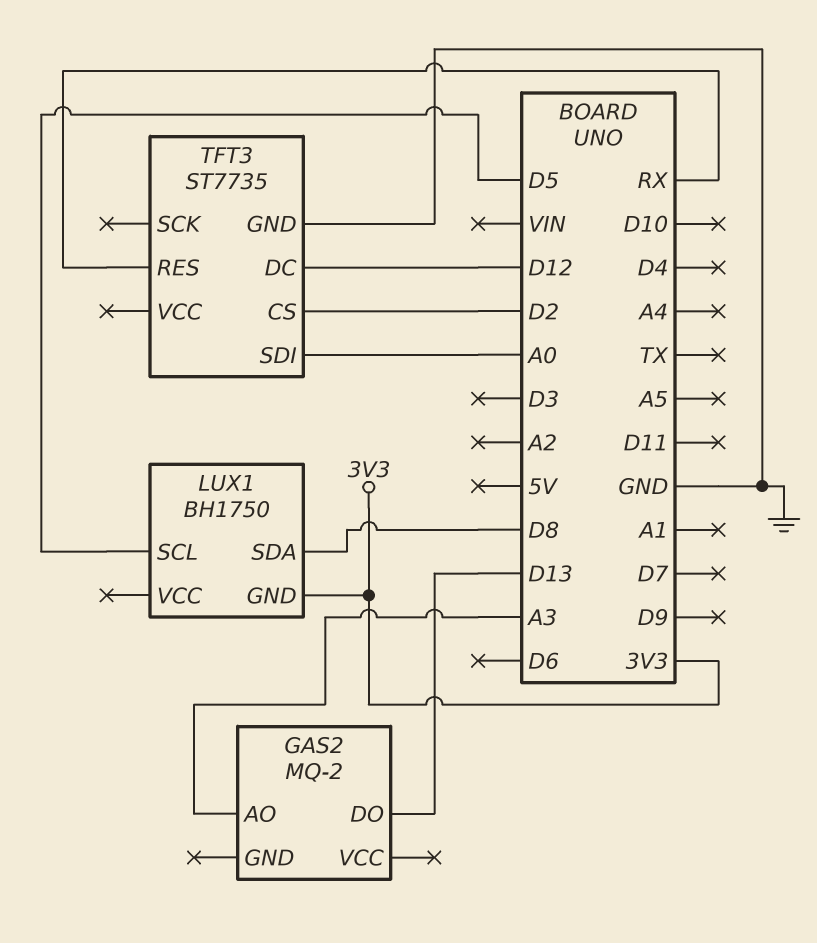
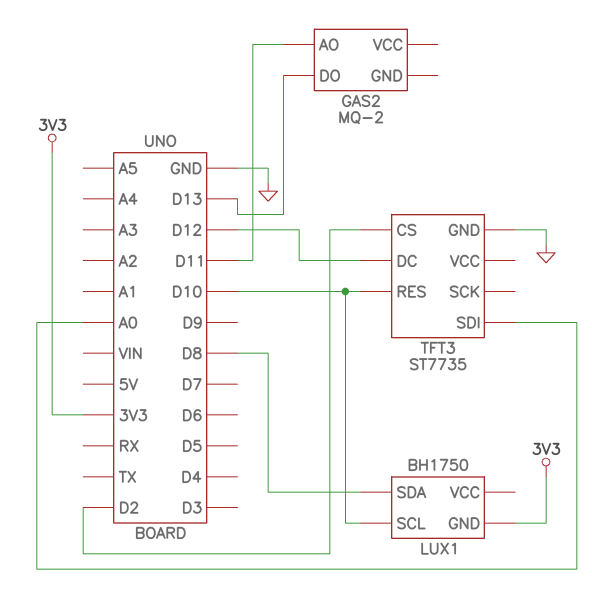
GAS2 pin AO: A3 -> D11
LUX1 pin SCL: D5 -> D10
TFT3 pin RES: RX -> D10

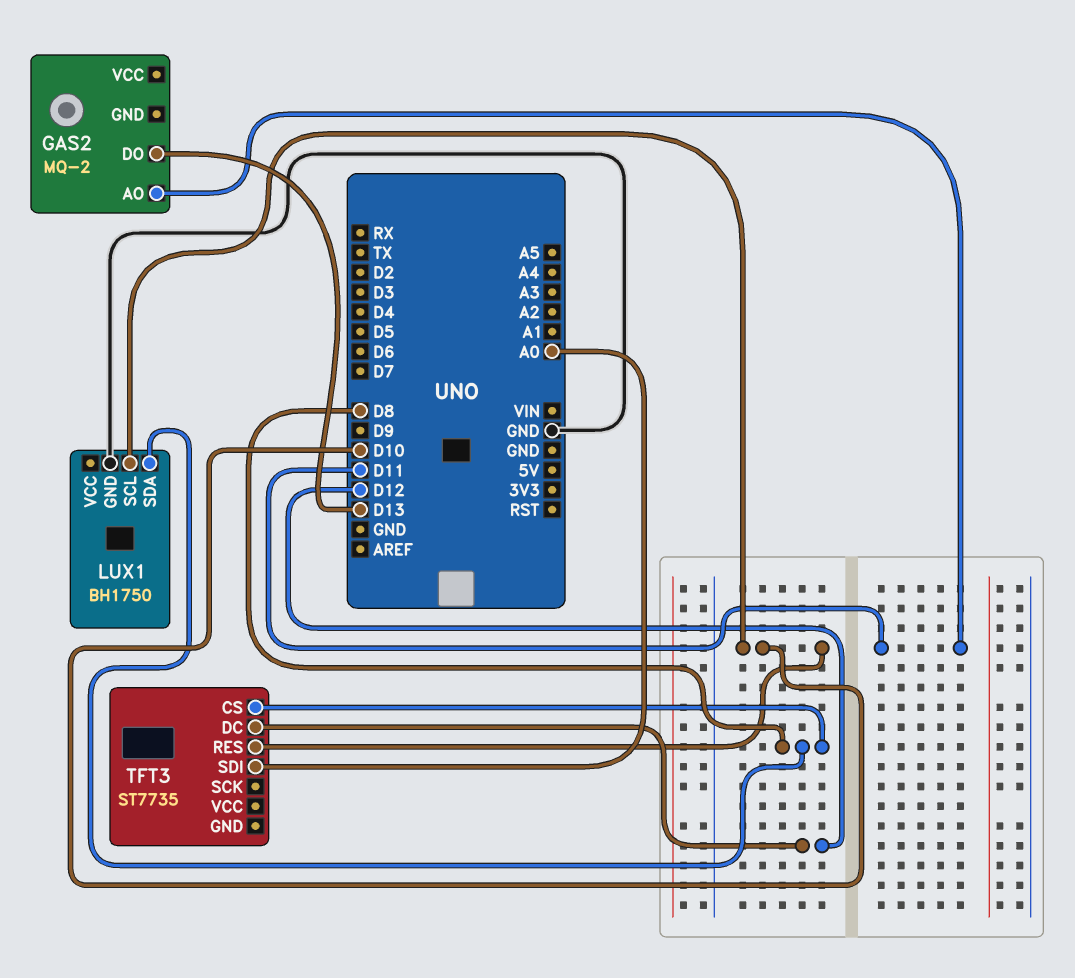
LUX1 pin GND: 3V3 -> GND
TFT3 pin CS: D2 -> D8
TFT3 pin GND: GND -> none

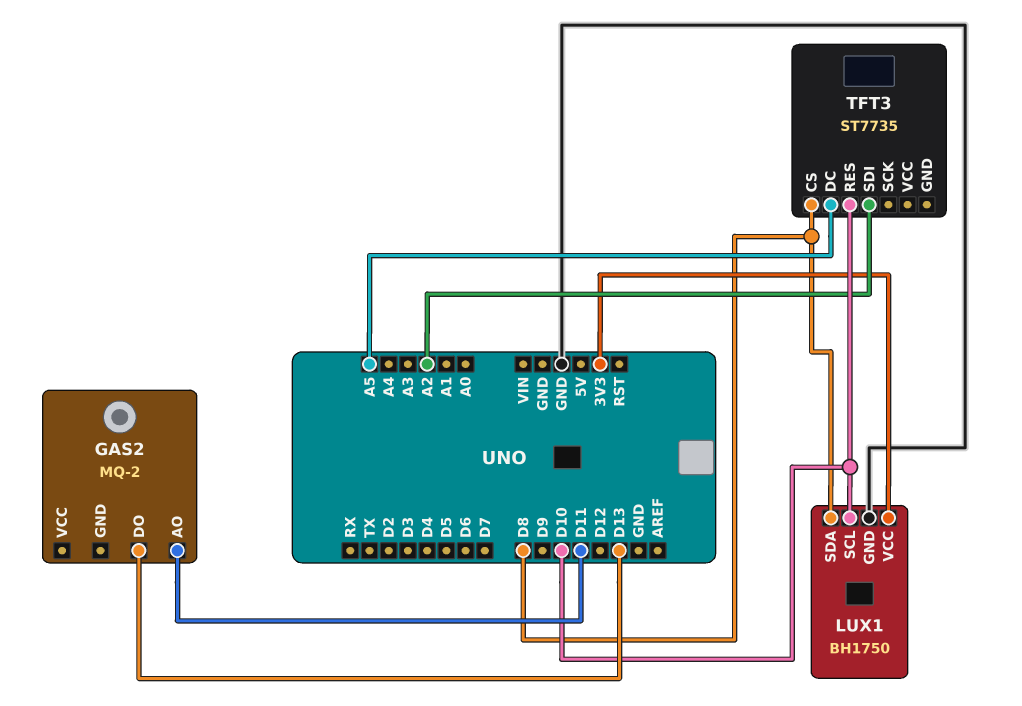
LUX1 pin VCC: none -> 3V3
TFT3 pin DC: D12 -> A5
TFT3 pin SDI: A0 -> A2

